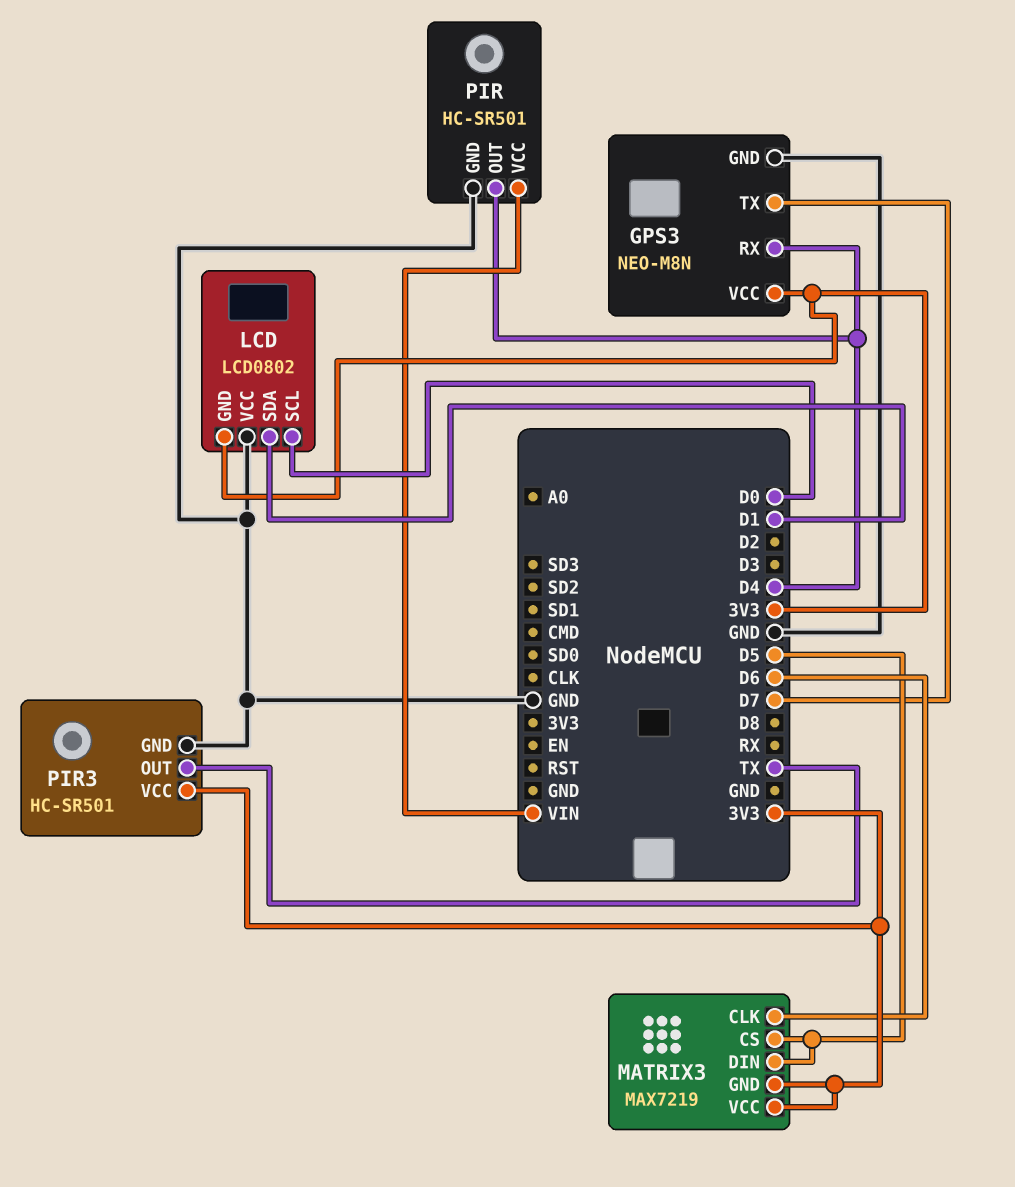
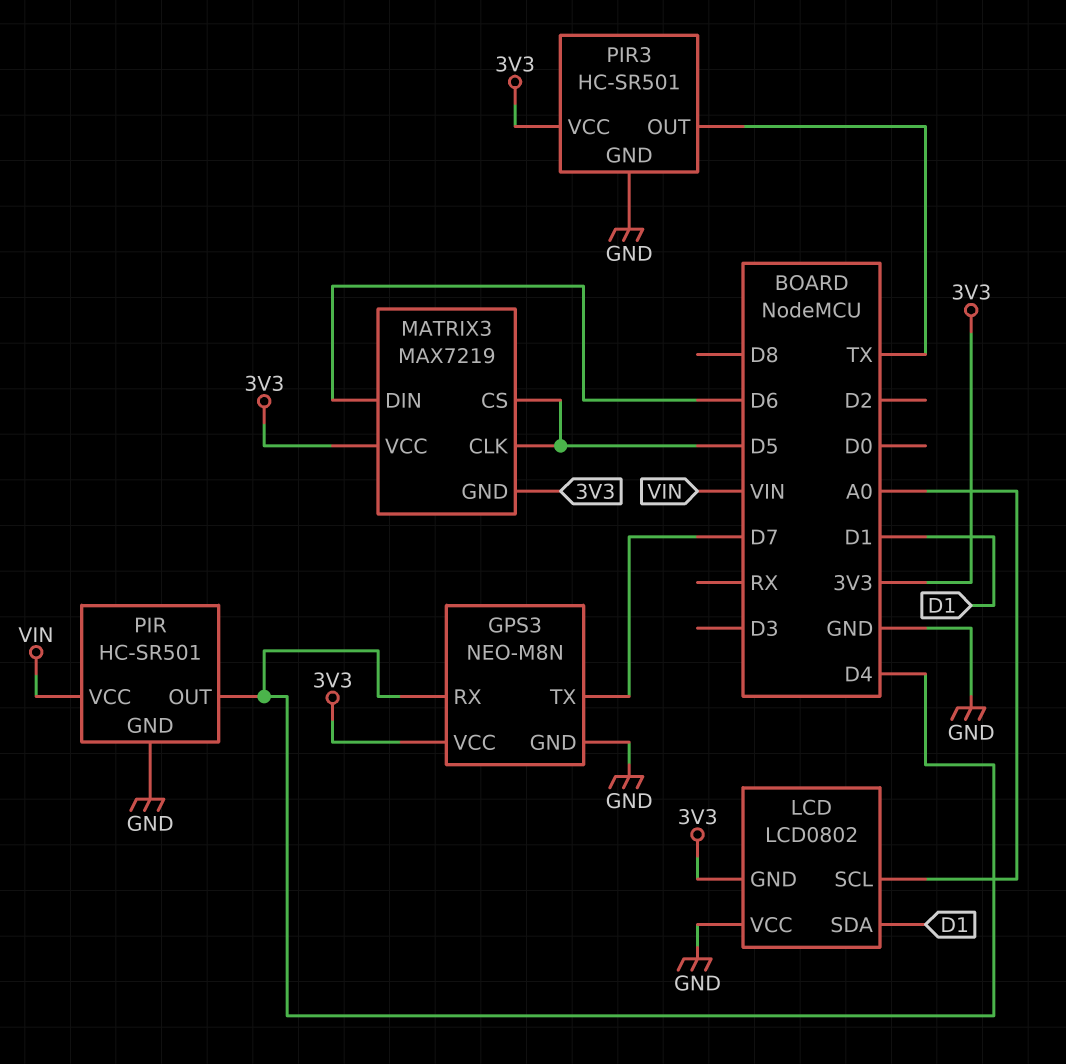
LCD pin SCL: D0 -> A0
MATRIX3 pin CLK: D6 -> D5
MATRIX3 pin DIN: D5 -> D6

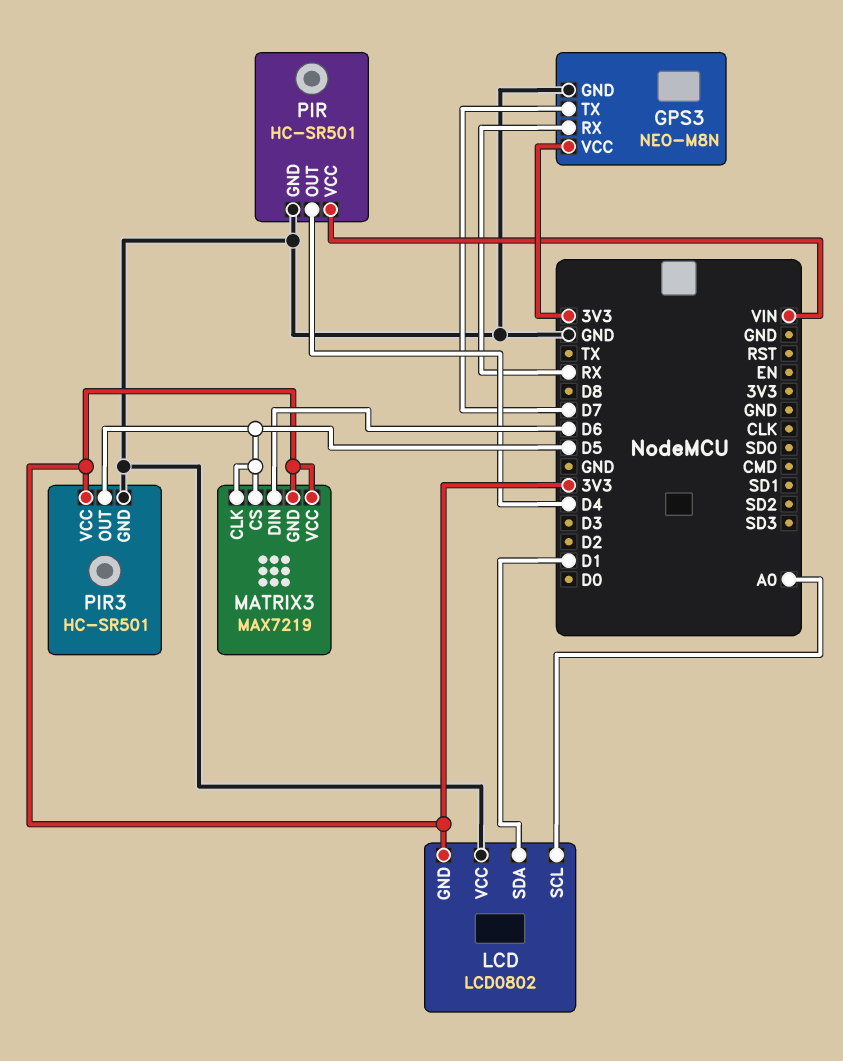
GPS3 pin RX: D4 -> RX
PIR3 pin OUT: TX -> D5

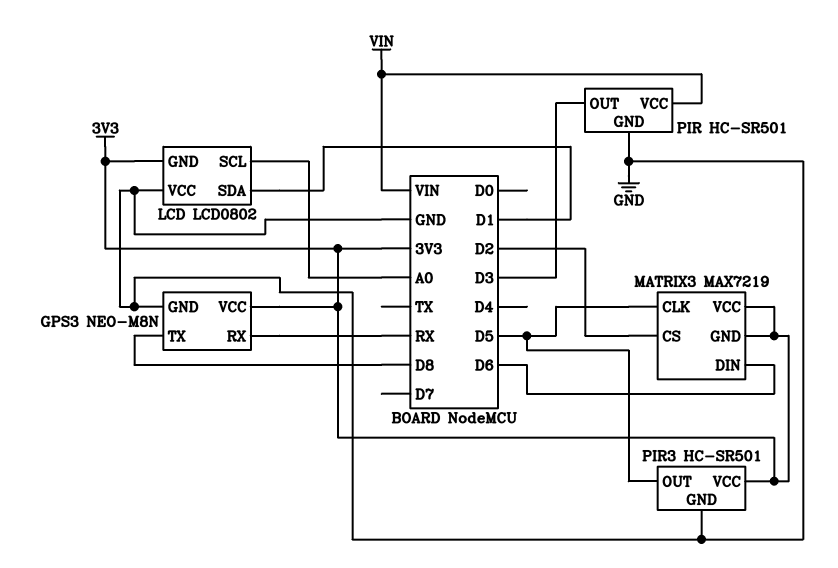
GPS3 pin TX: D7 -> D8
MATRIX3 pin CS: D5 -> D2
PIR pin OUT: D4 -> D3

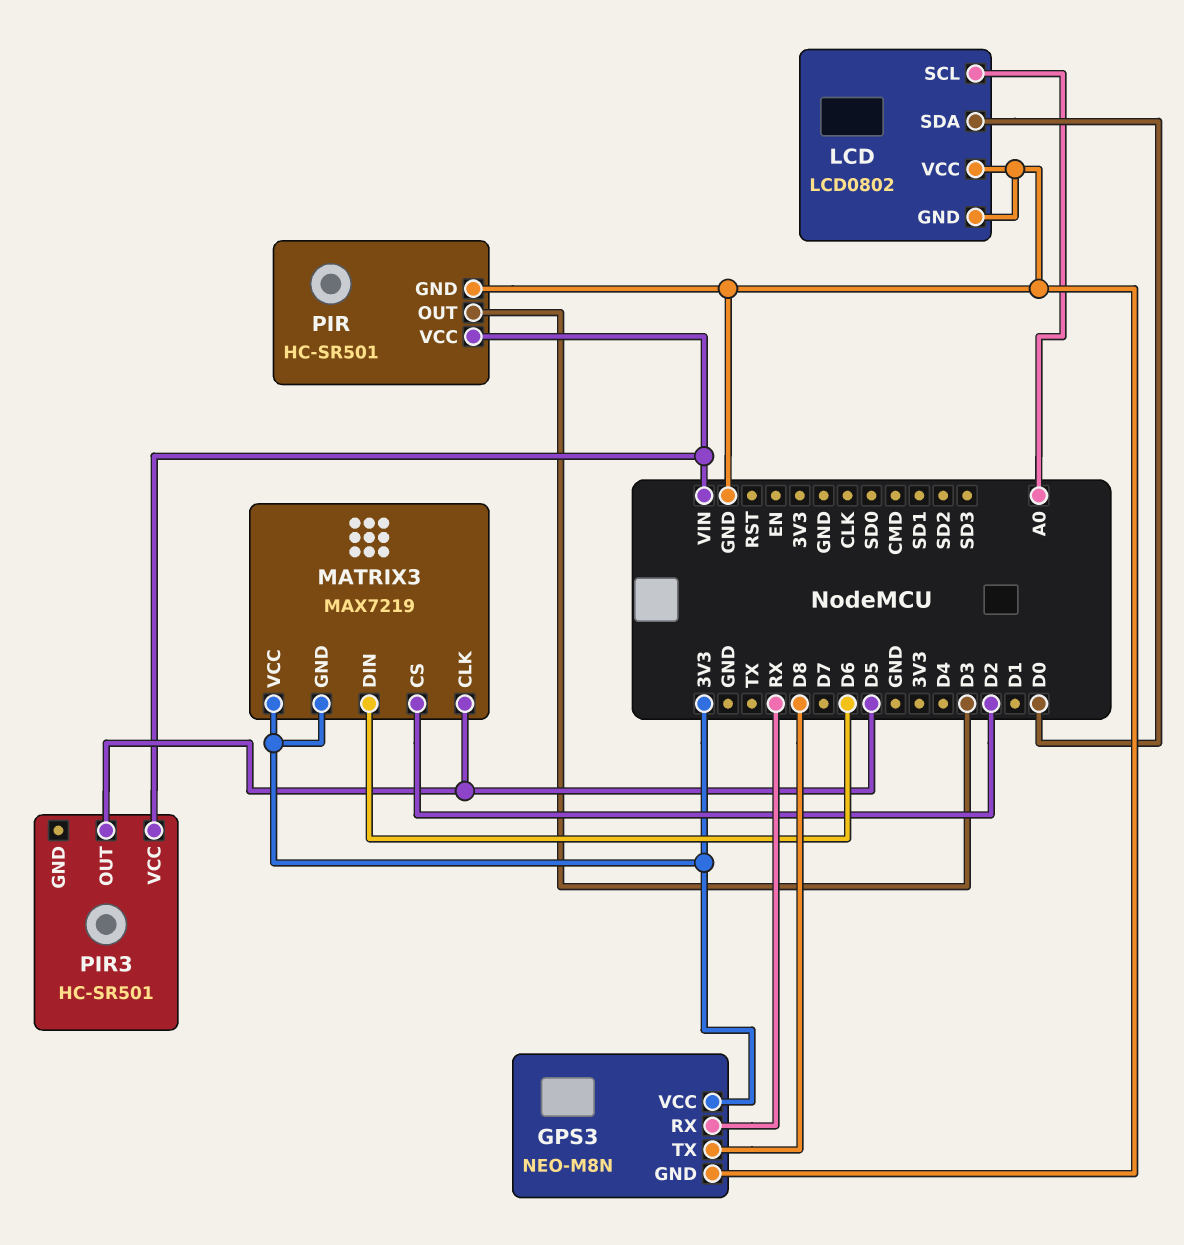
LCD pin GND: 3V3 -> GND
LCD pin SDA: D1 -> D0
PIR3 pin GND: GND -> none
PIR3 pin VCC: 3V3 -> VIN

